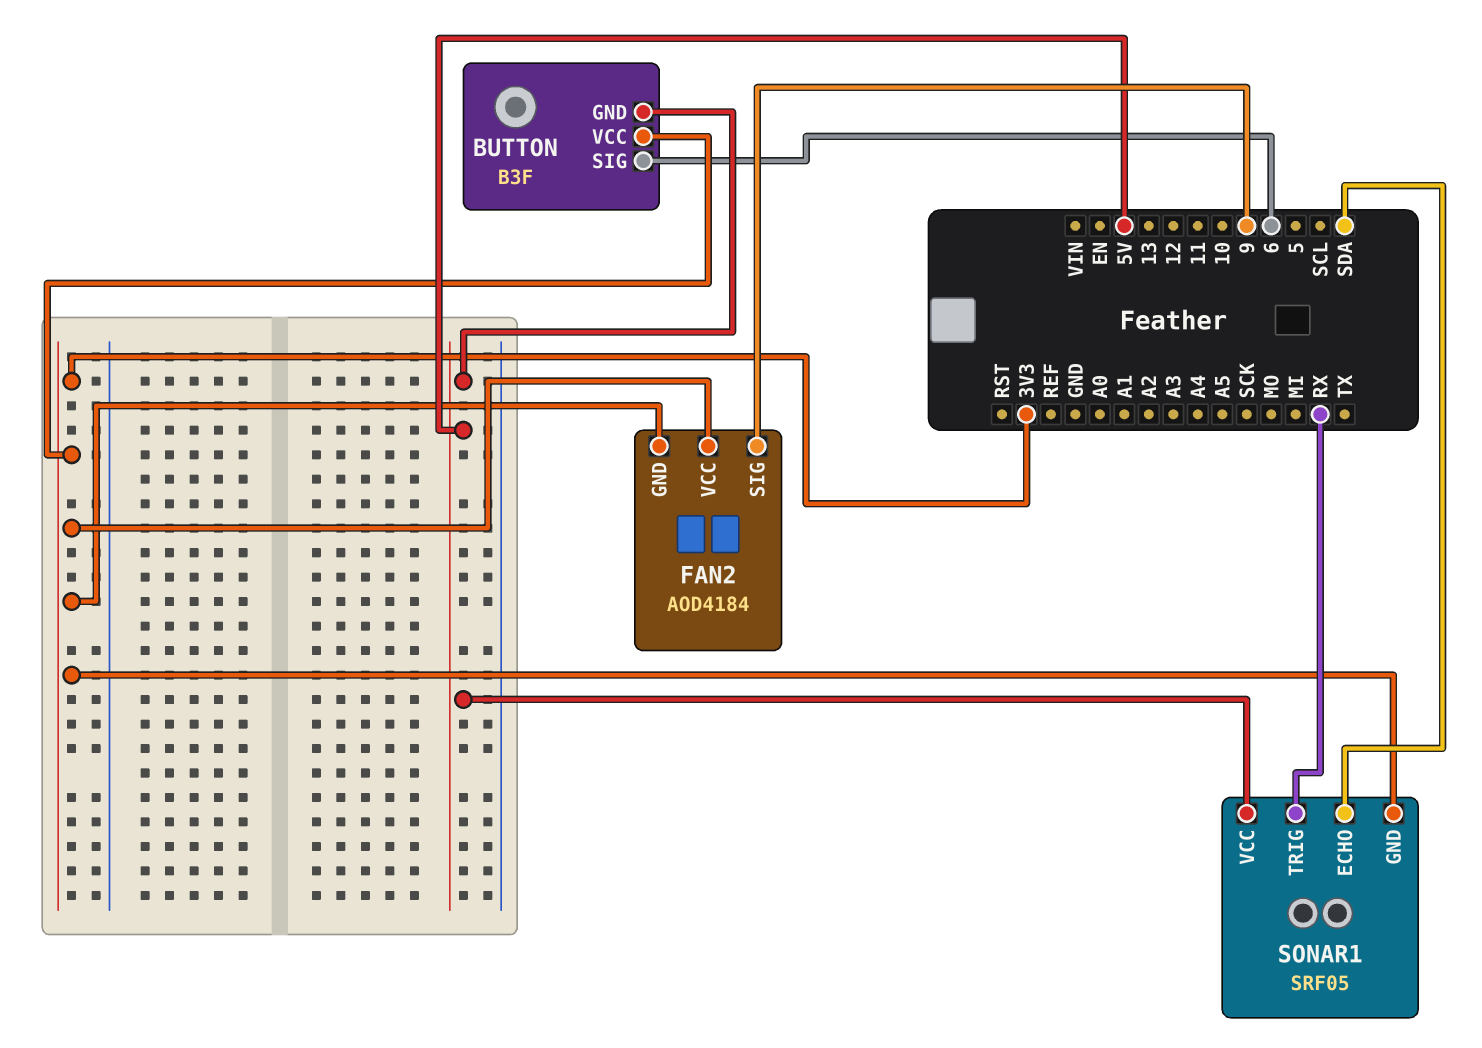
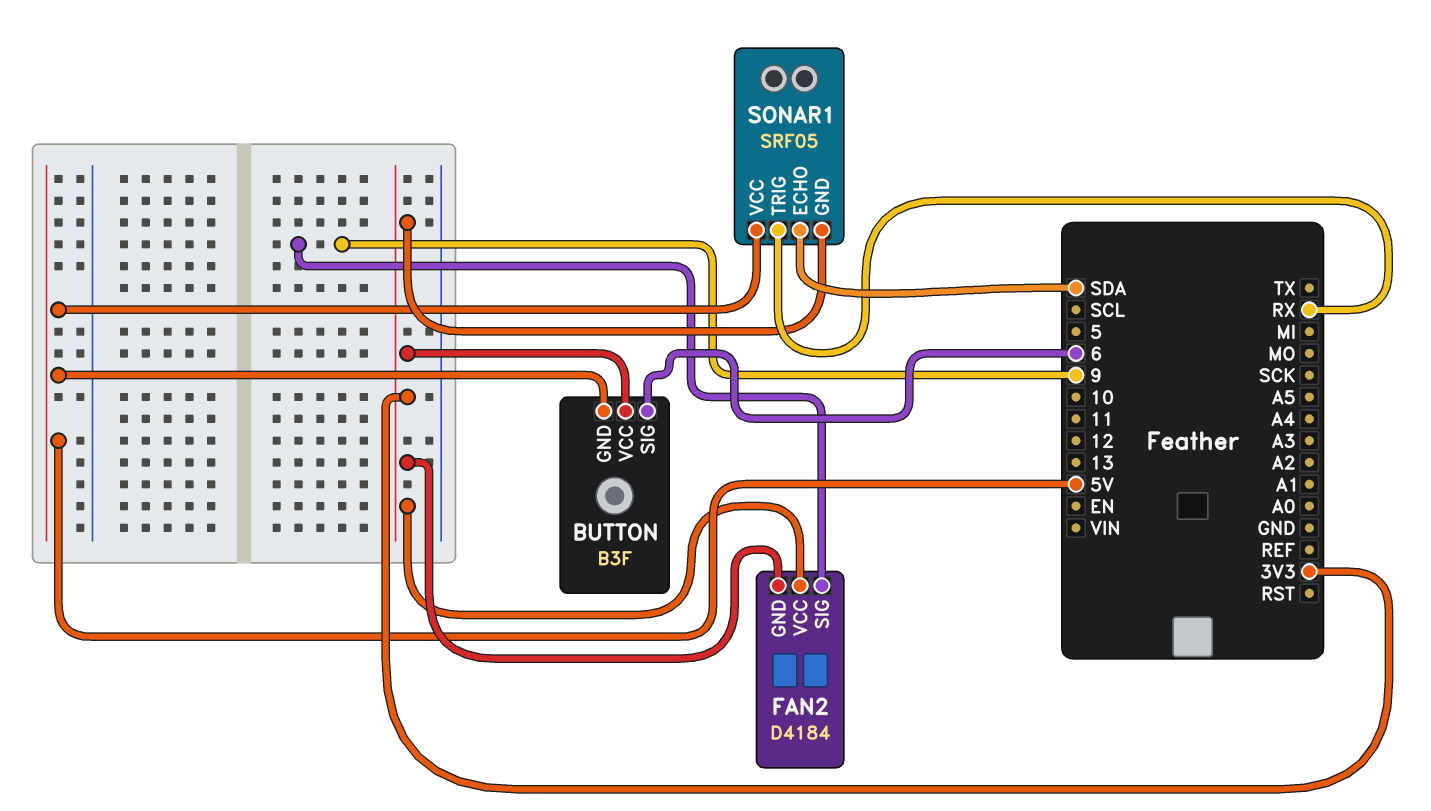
FAN2: AOD4184 -> D4184

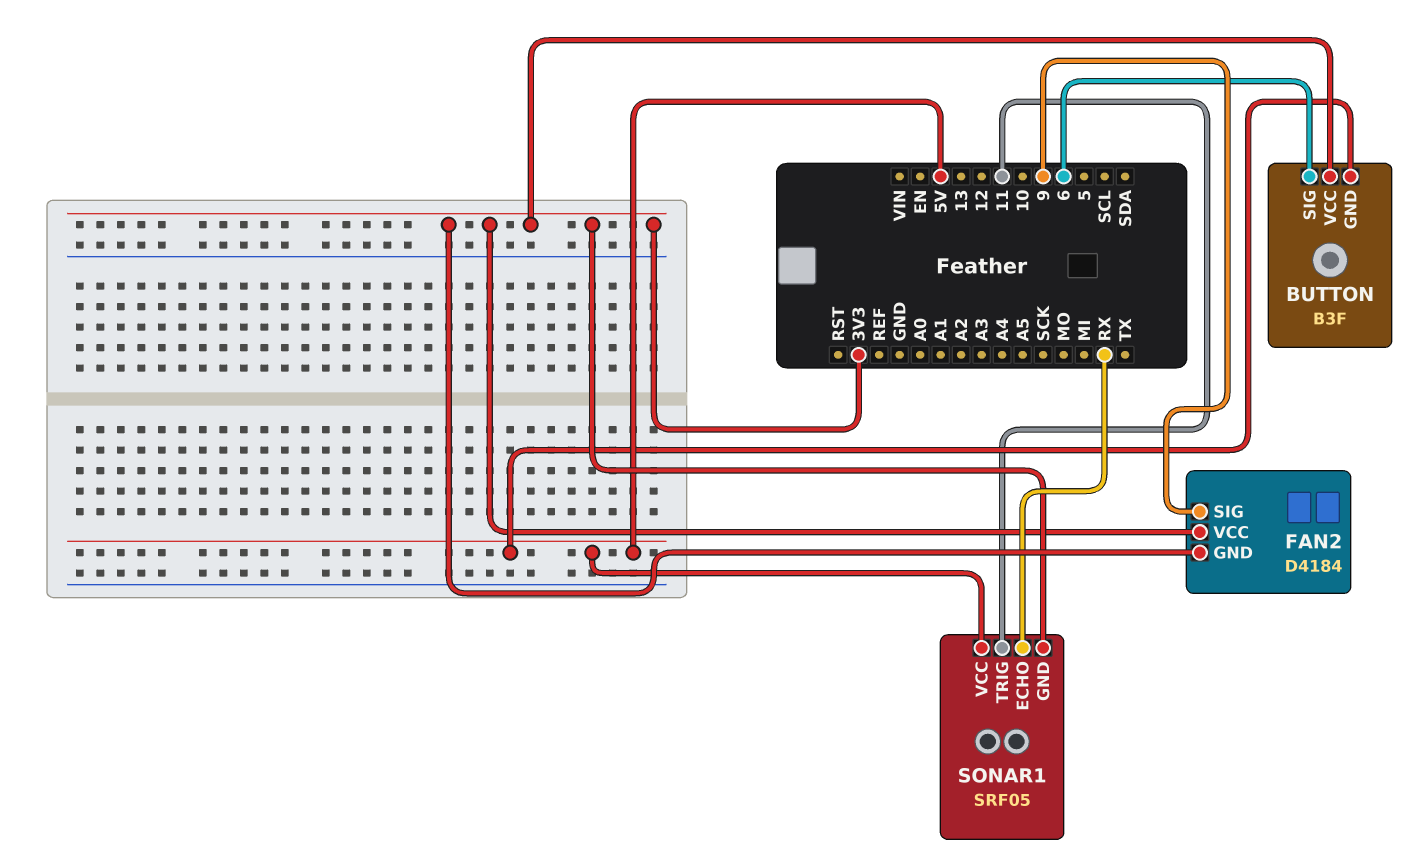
SONAR1 pin ECHO: SDA -> RX
SONAR1 pin TRIG: RX -> 11

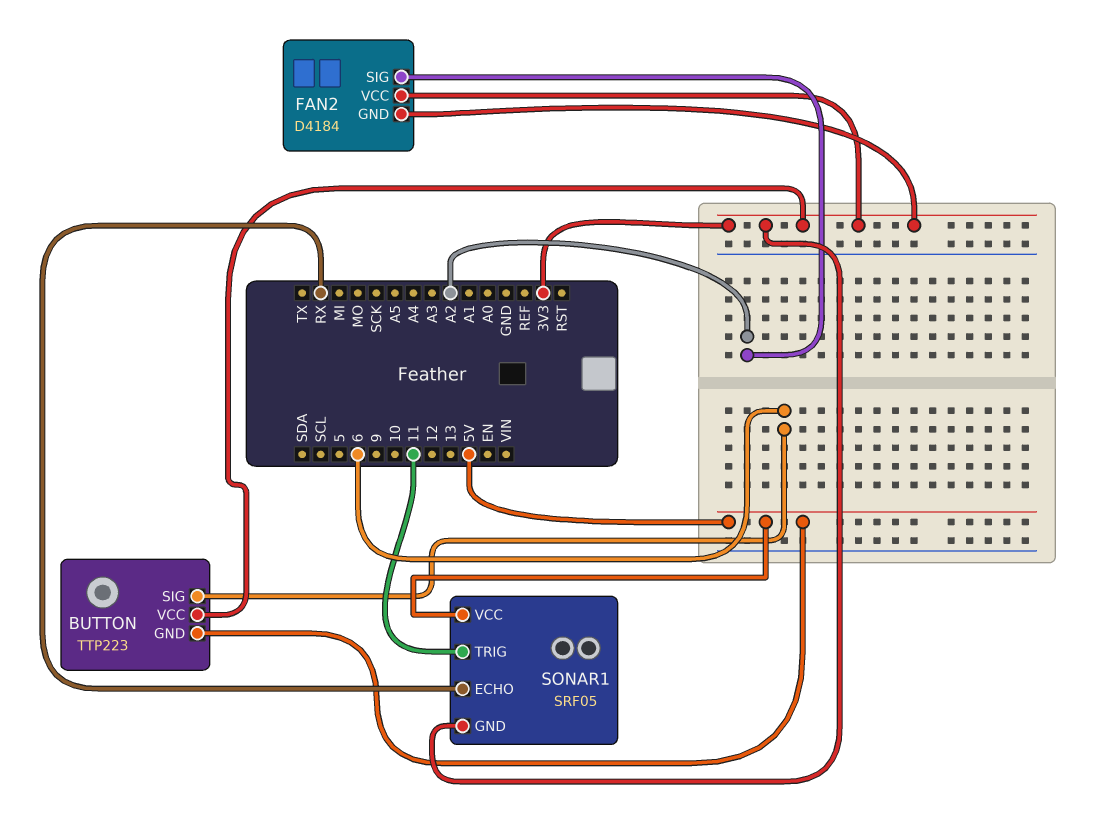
BUTTON: B3F -> TTP223
FAN2 pin SIG: 9 -> A2

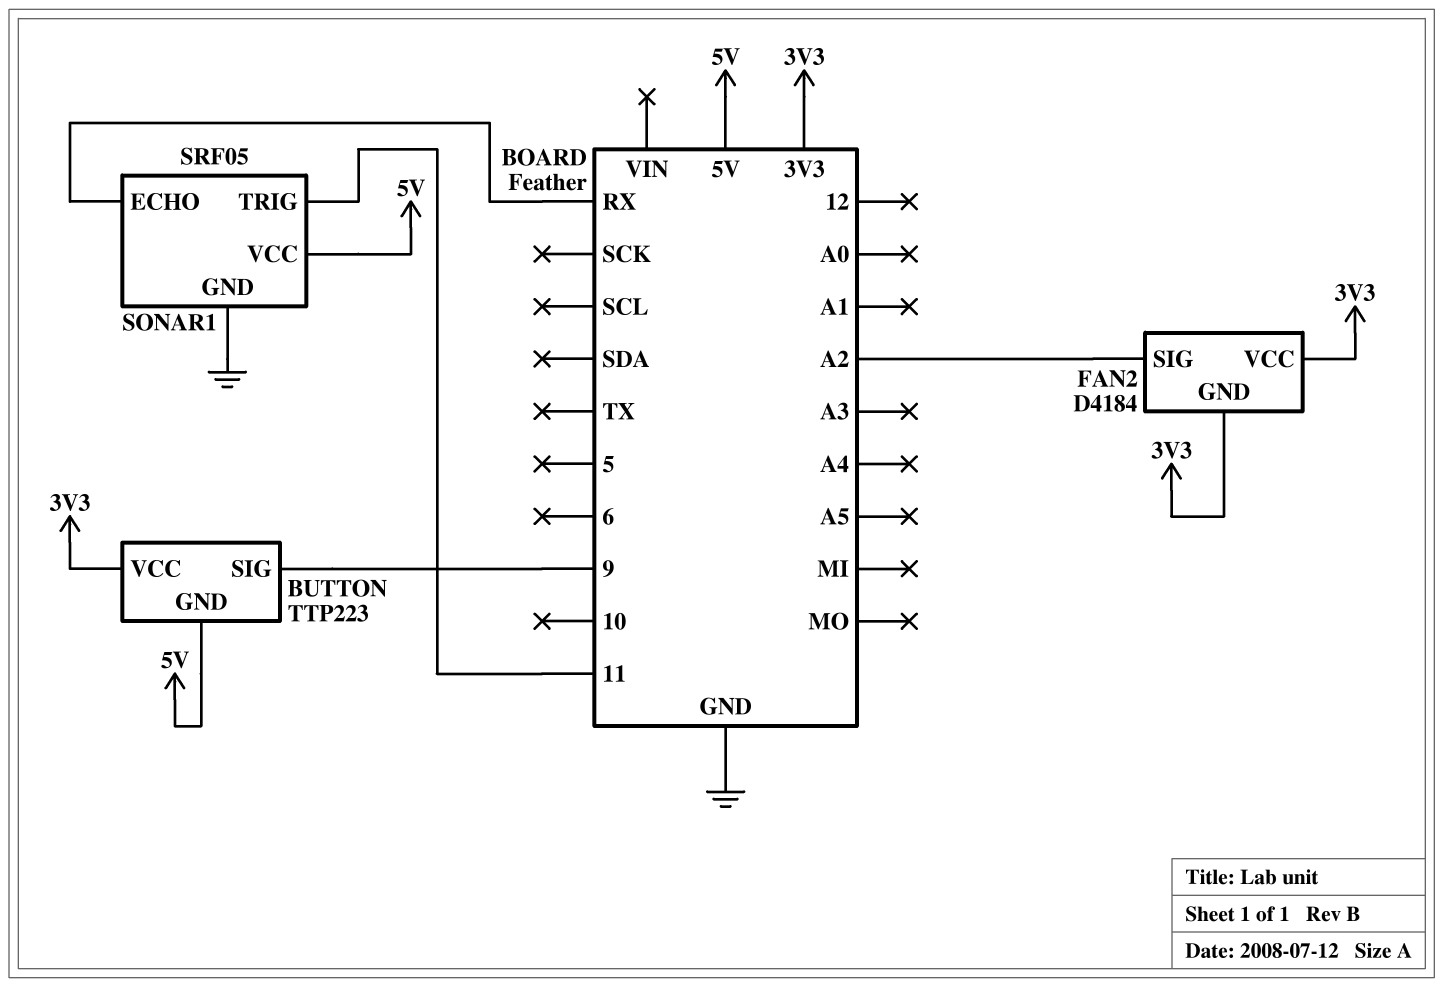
BUTTON pin SIG: 6 -> 9
SONAR1 pin GND: 3V3 -> GND

